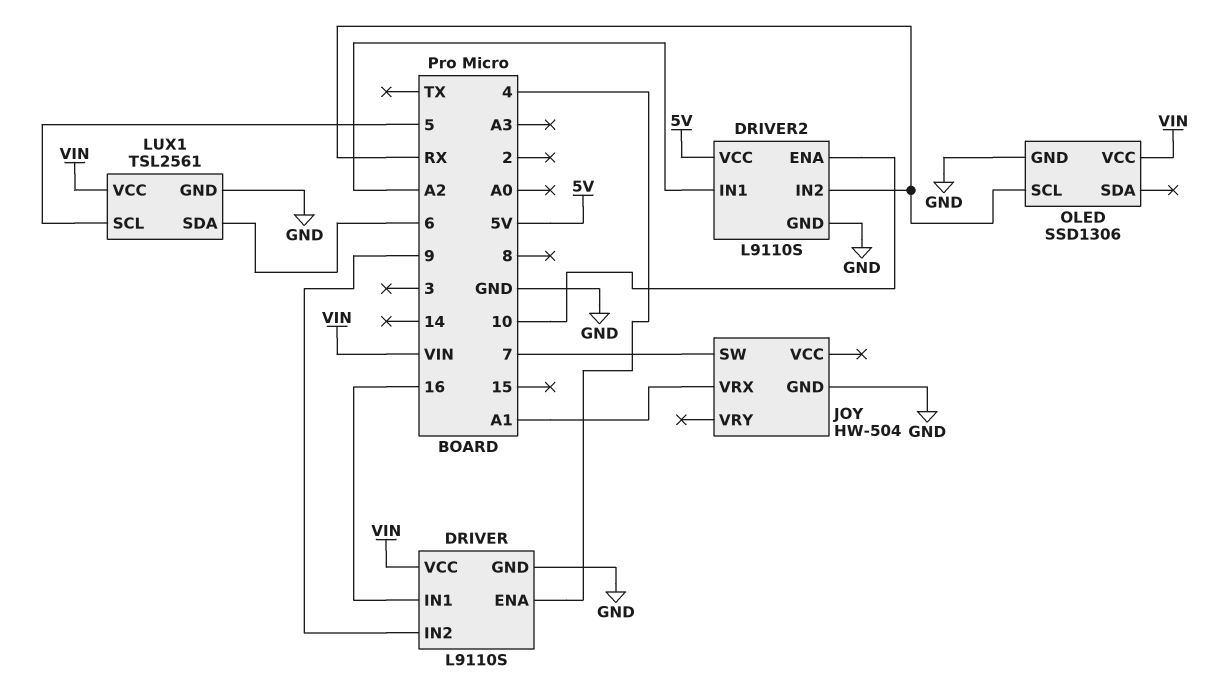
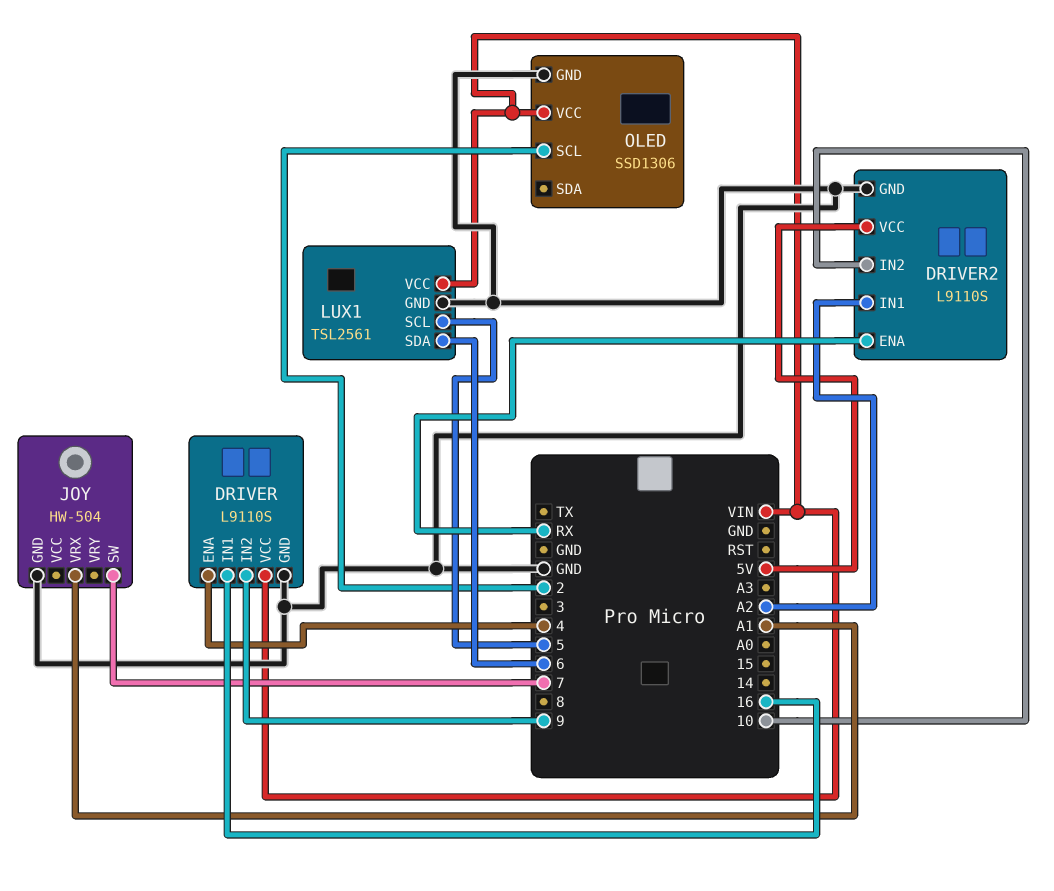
DRIVER2 pin ENA: 10 -> RX
DRIVER2 pin IN2: RX -> 10
OLED pin SCL: RX -> 2

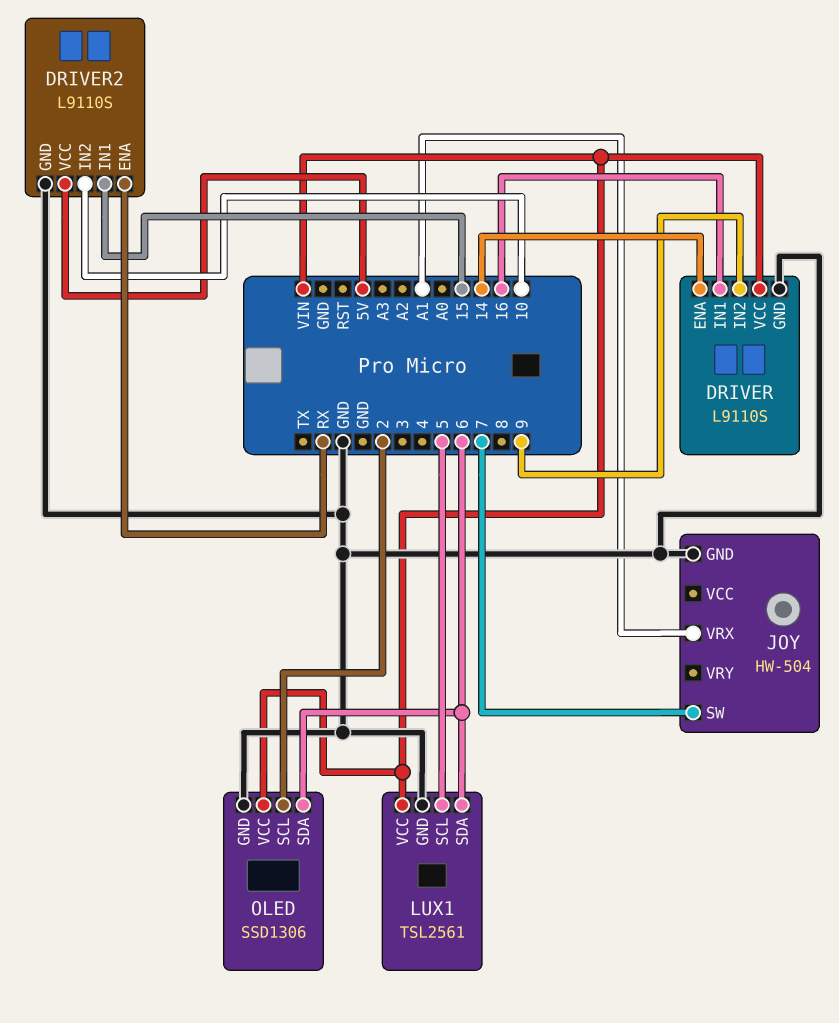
DRIVER pin ENA: 4 -> 14
DRIVER2 pin IN1: A2 -> 15
OLED pin SDA: none -> 6

